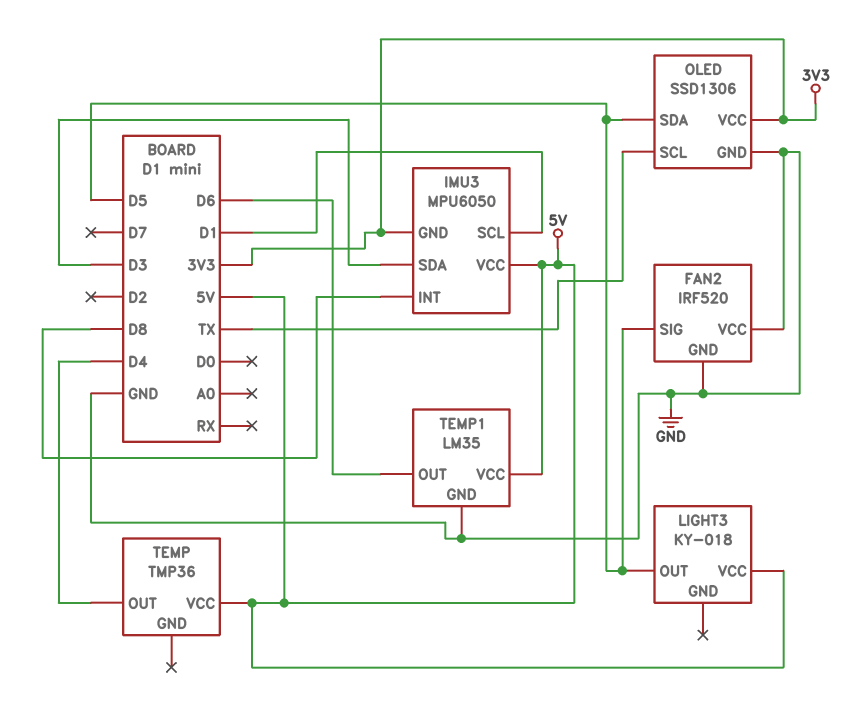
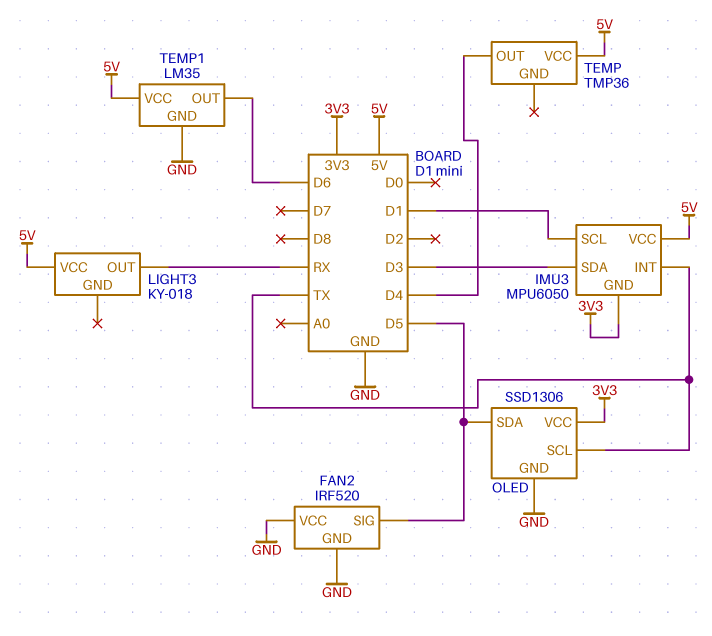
IMU3 pin INT: D8 -> TX
LIGHT3 pin OUT: D5 -> RX

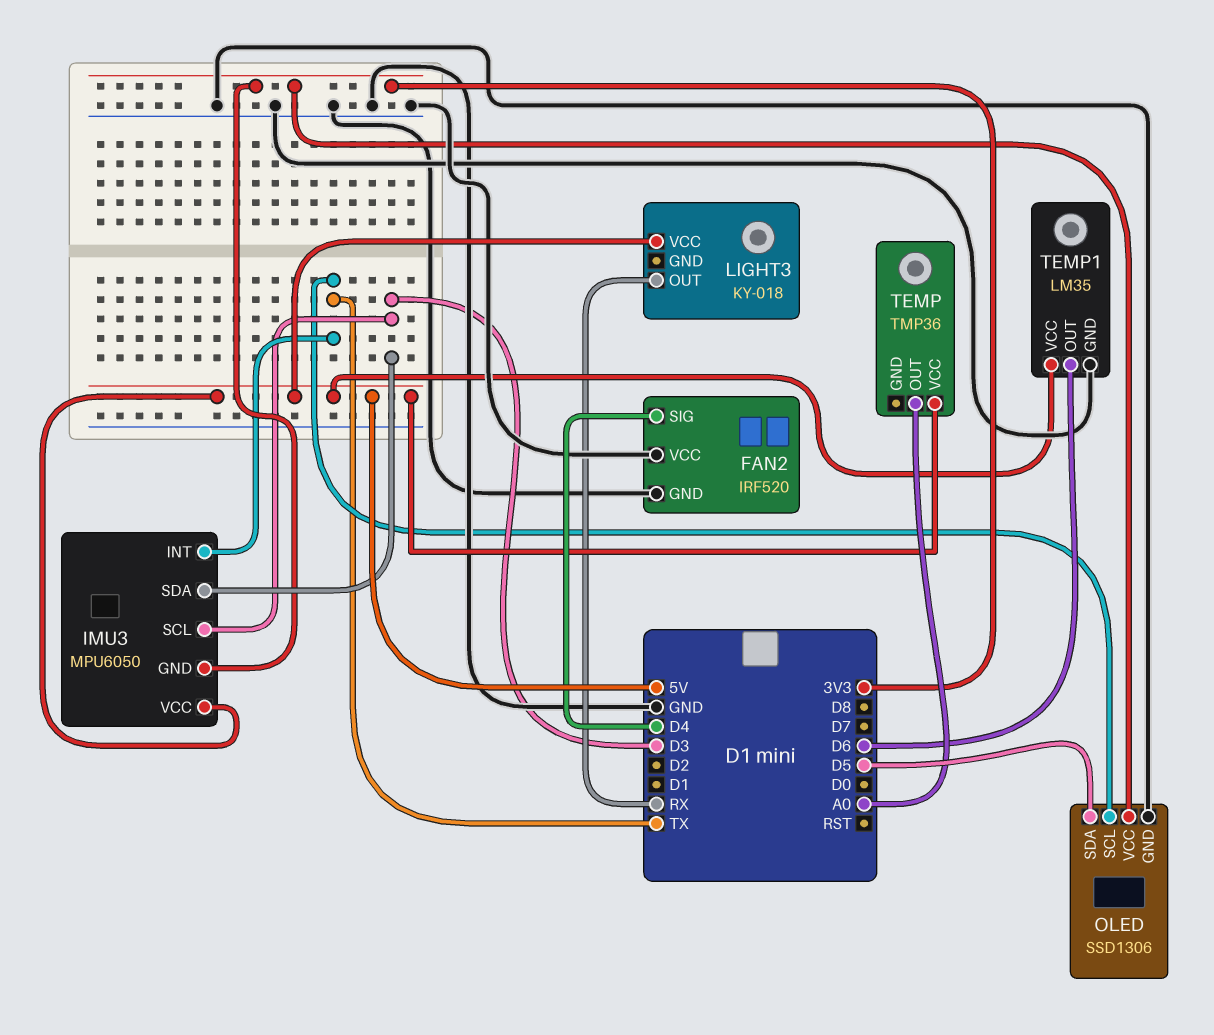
FAN2 pin SIG: D5 -> D4
IMU3 pin SCL: D1 -> D3
TEMP pin OUT: D4 -> A0

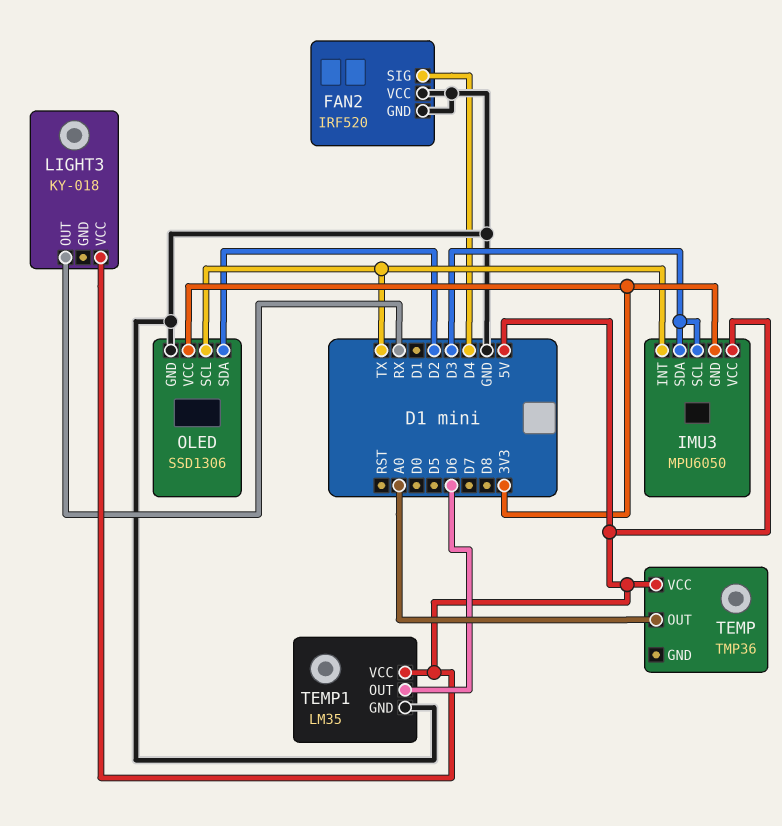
OLED pin SDA: D5 -> D2

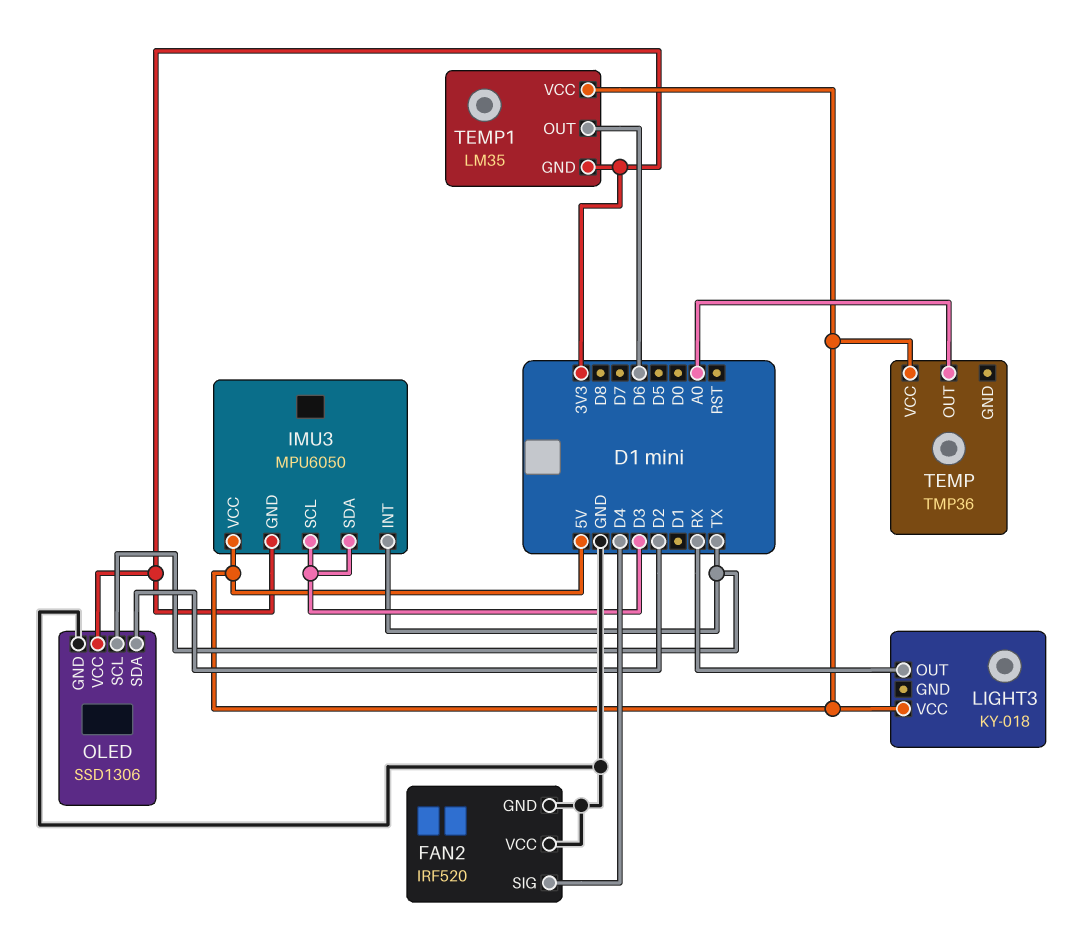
TEMP1 pin GND: GND -> 3V3

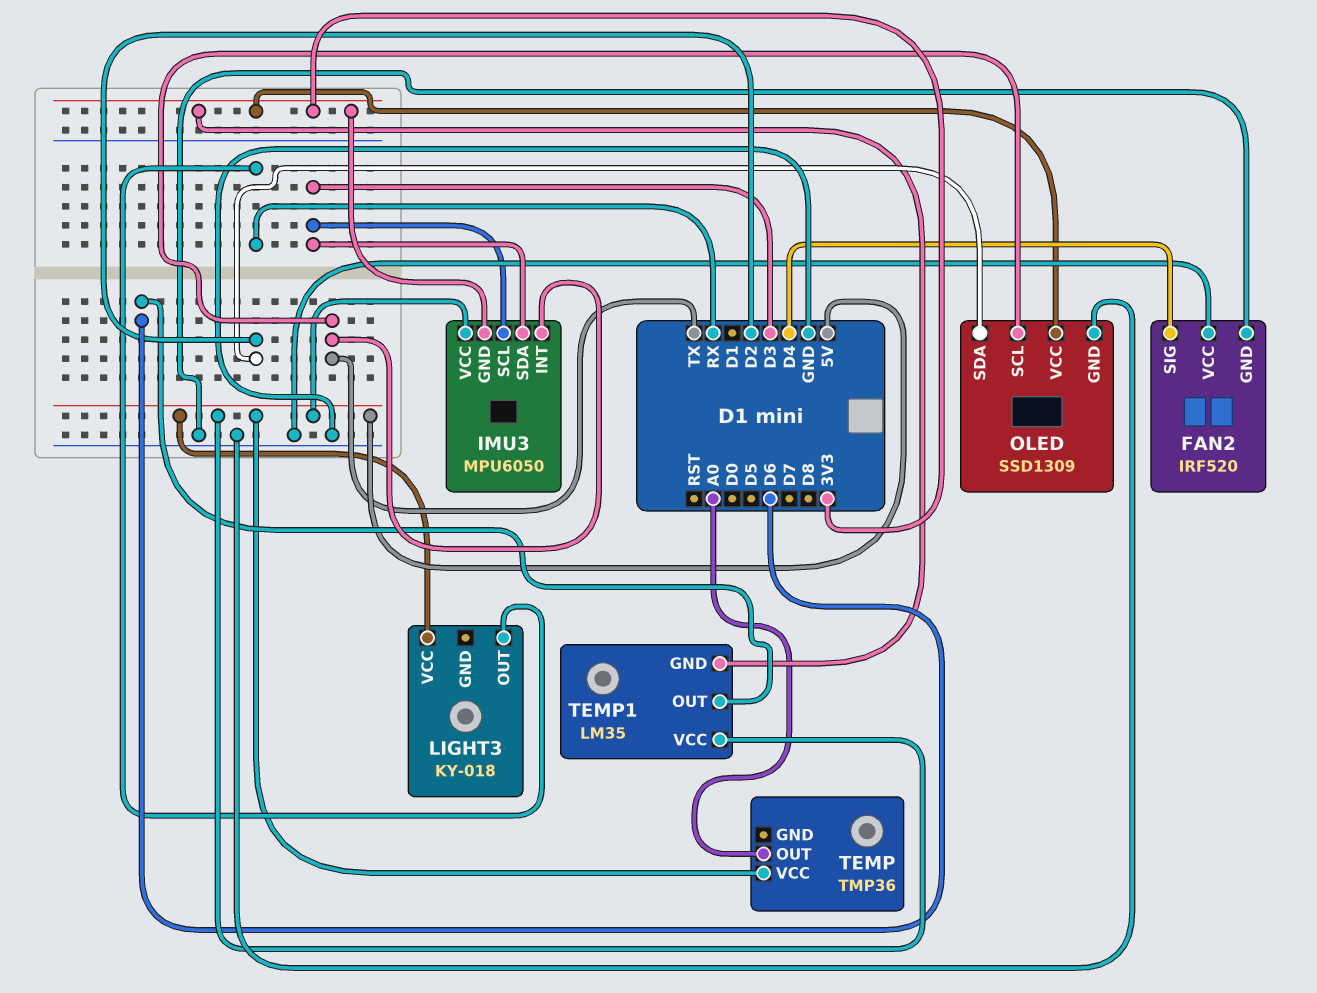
OLED: SSD1306 -> SSD1309

